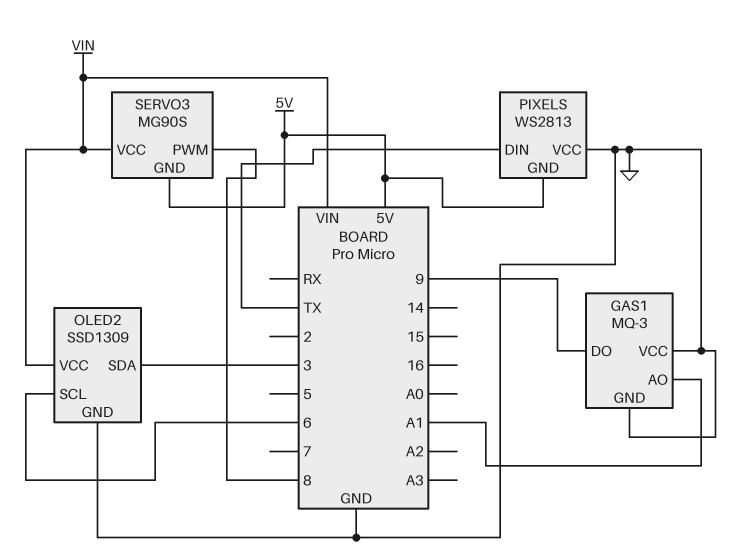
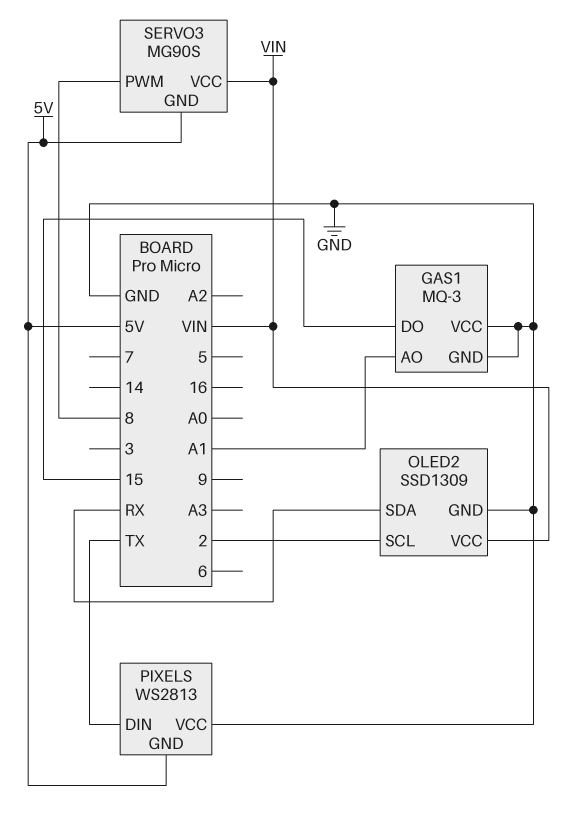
GAS1 pin DO: 9 -> 15
OLED2 pin SCL: 6 -> 2
OLED2 pin SDA: 3 -> RX

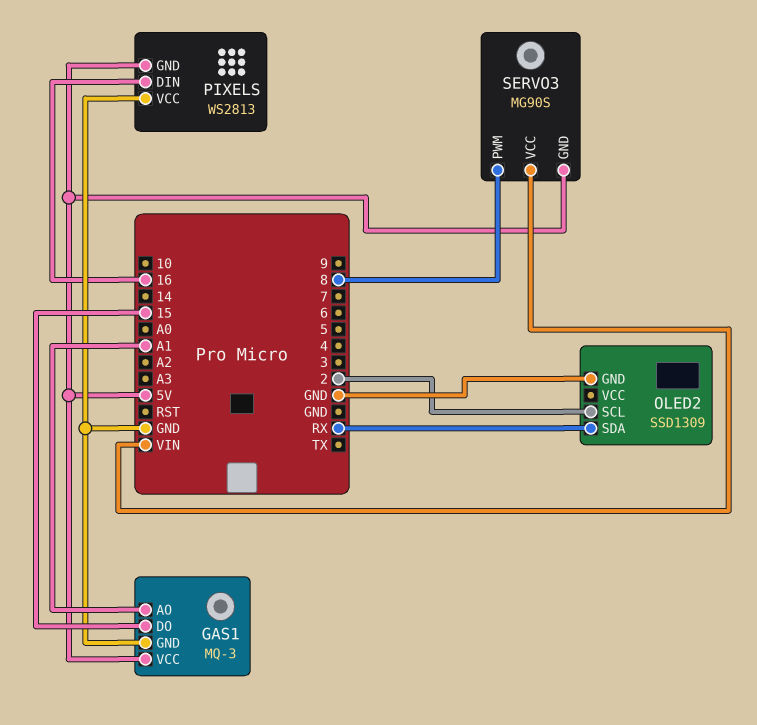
GAS1 pin VCC: GND -> 5V
OLED2 pin VCC: VIN -> none
PIXELS pin DIN: TX -> 16

